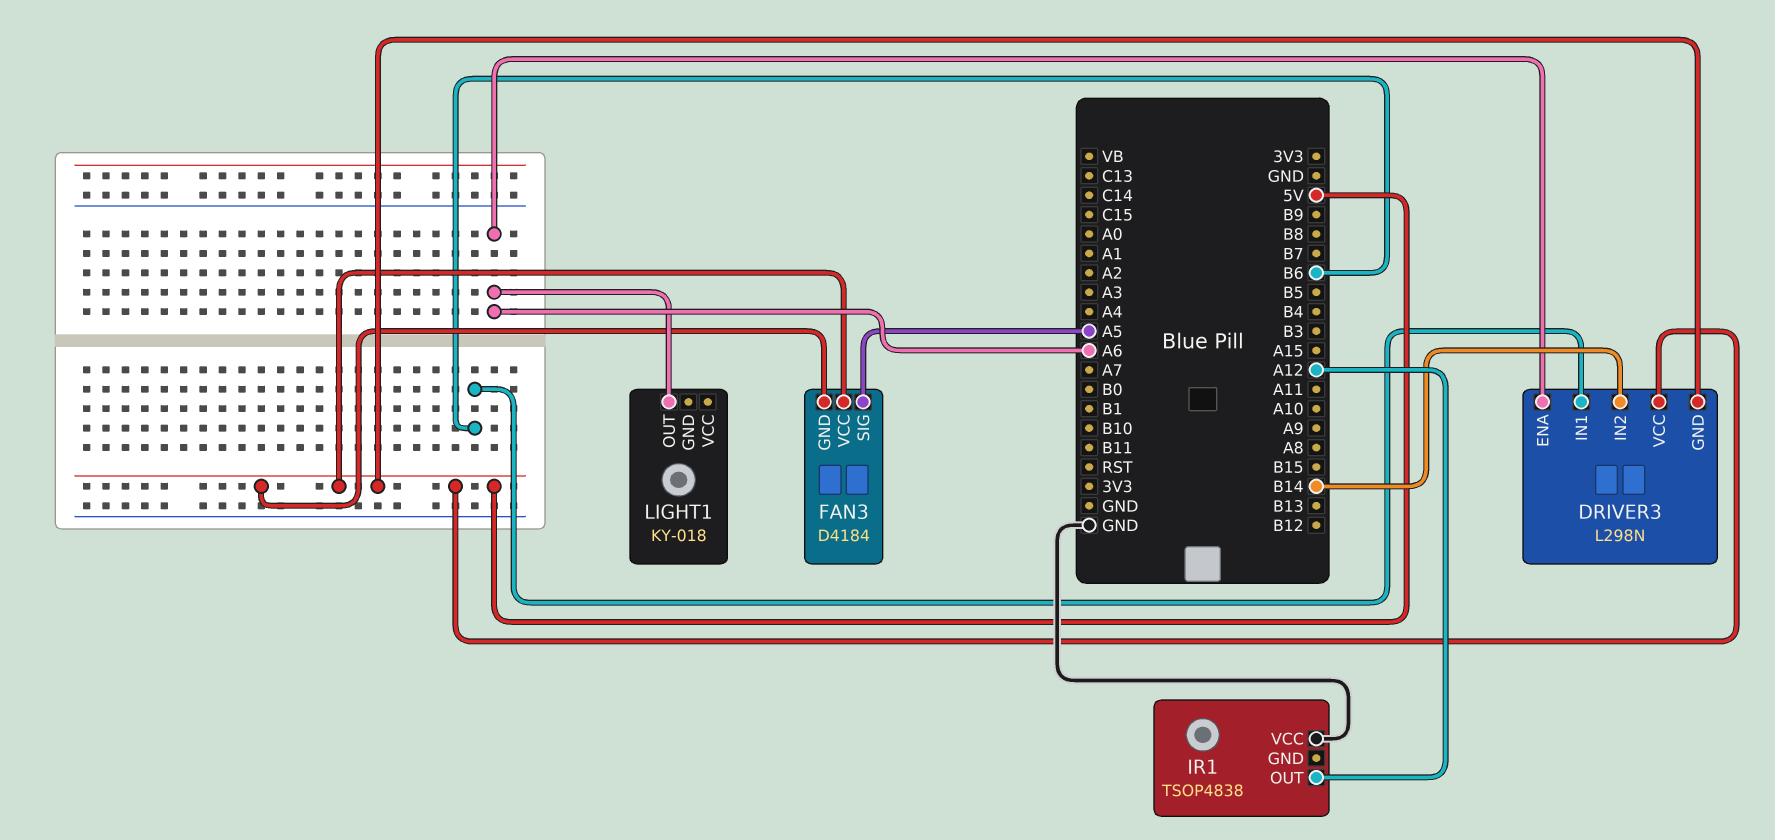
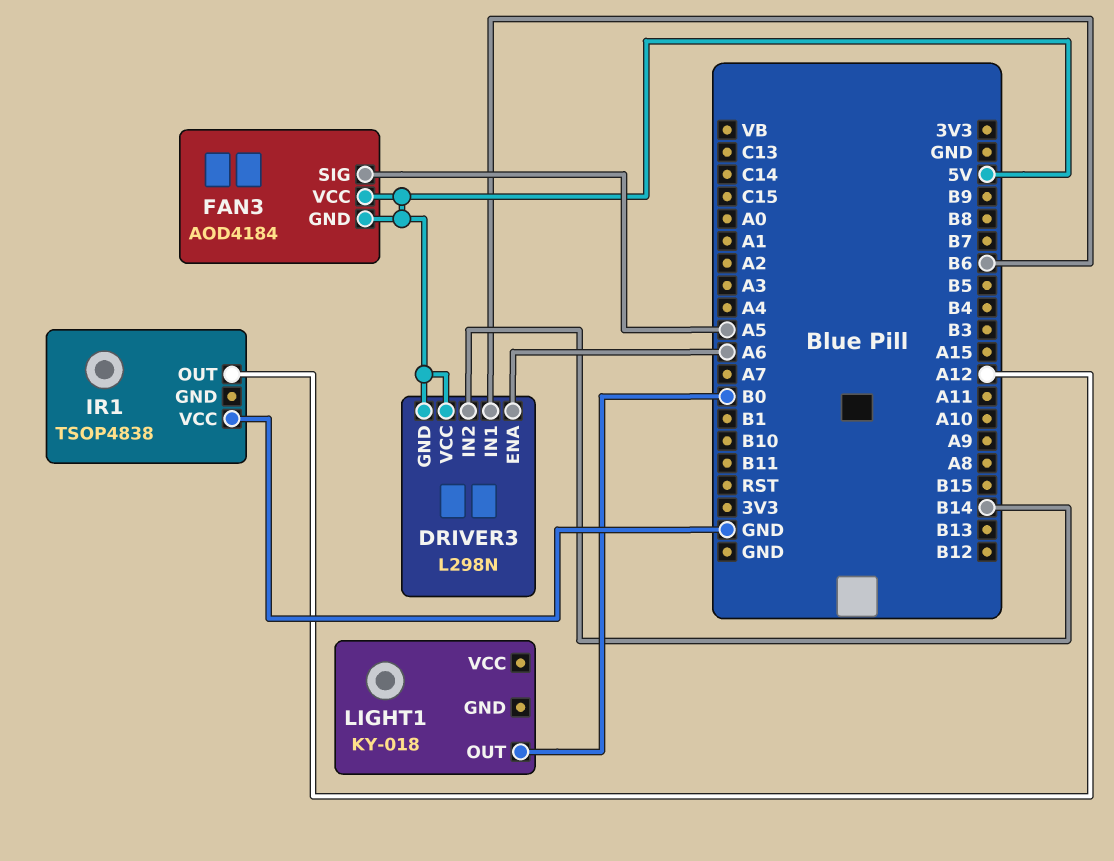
FAN3: D4184 -> AOD4184
LIGHT1 pin OUT: A6 -> B0

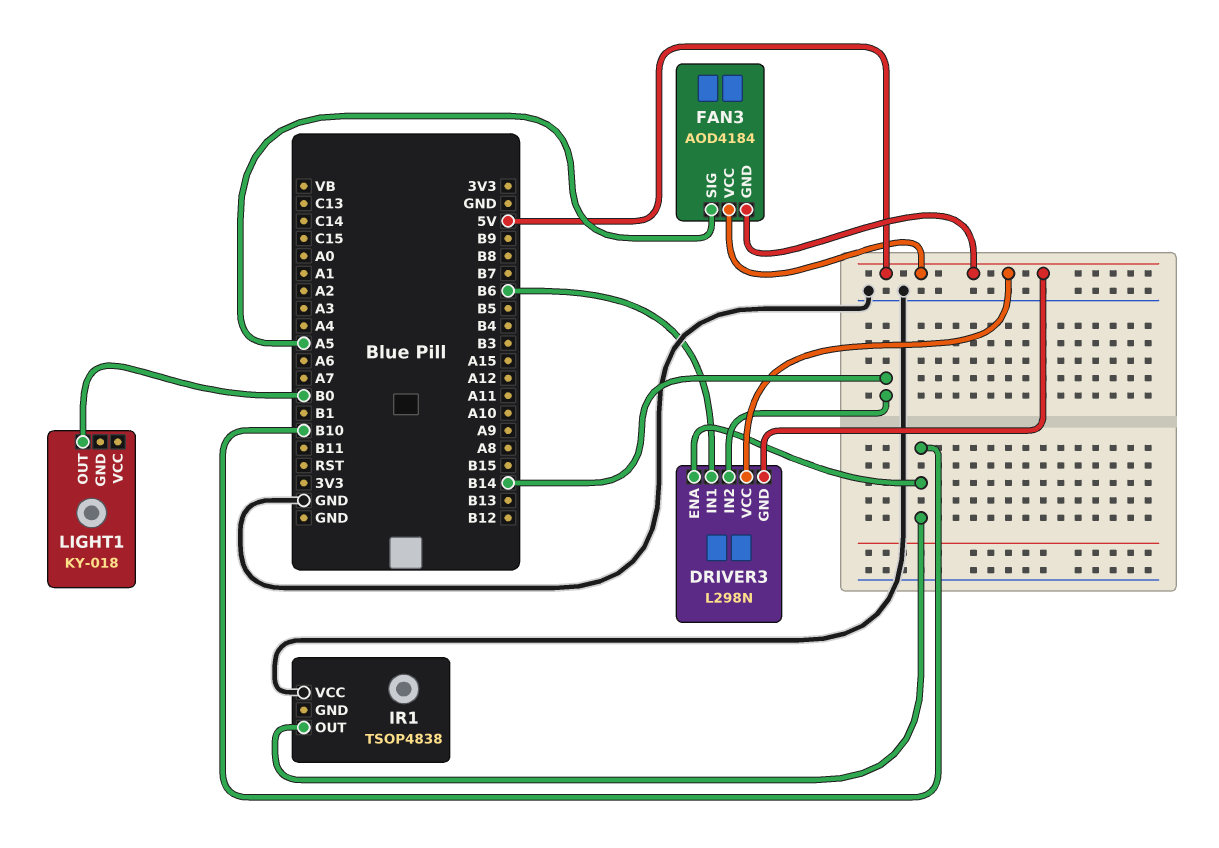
DRIVER3 pin ENA: A6 -> B10
IR1 pin OUT: A12 -> B10

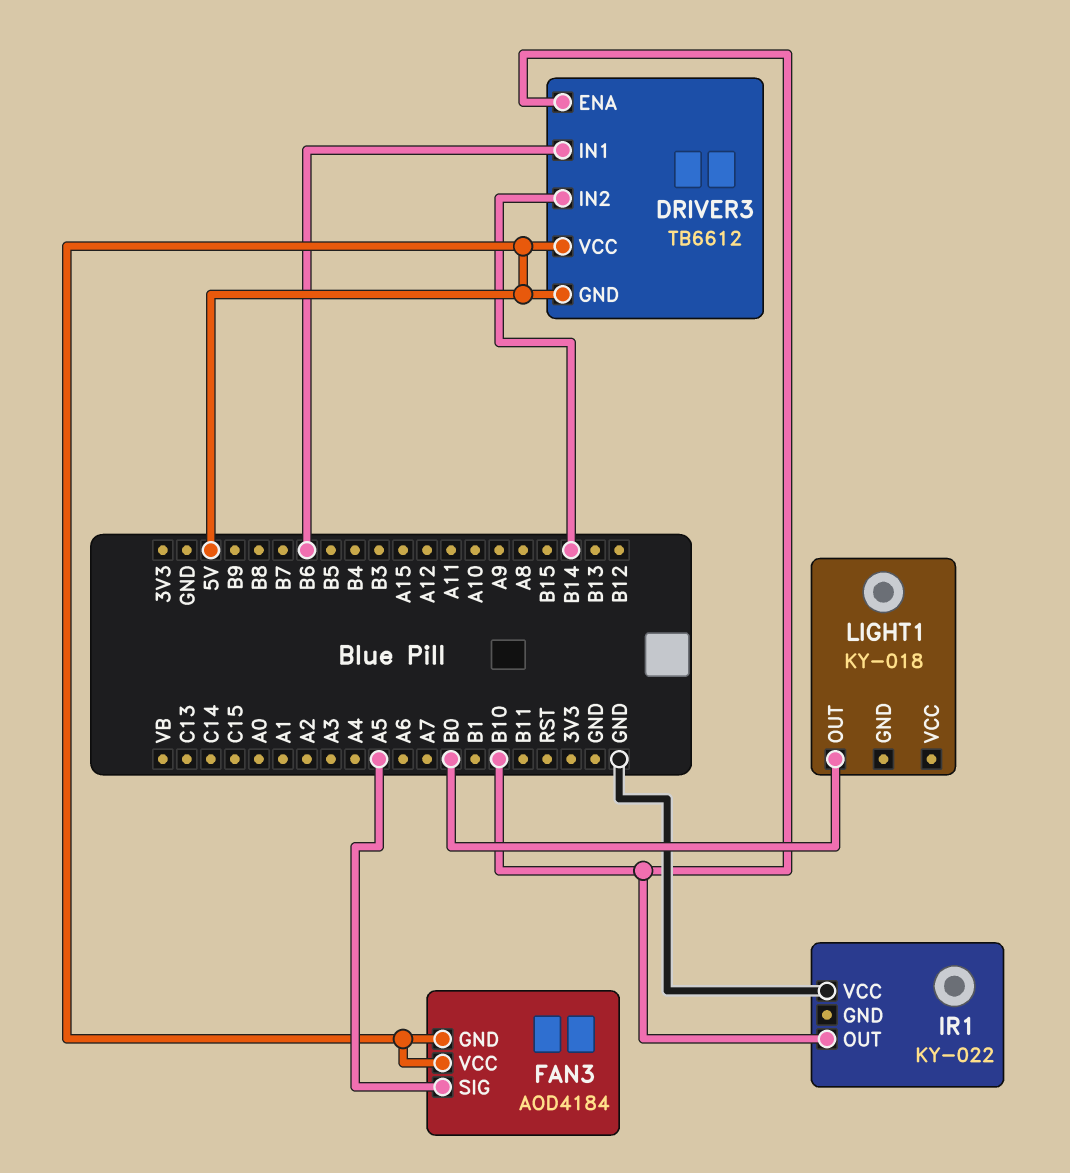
DRIVER3: L298N -> TB6612
IR1: TSOP4838 -> KY-022

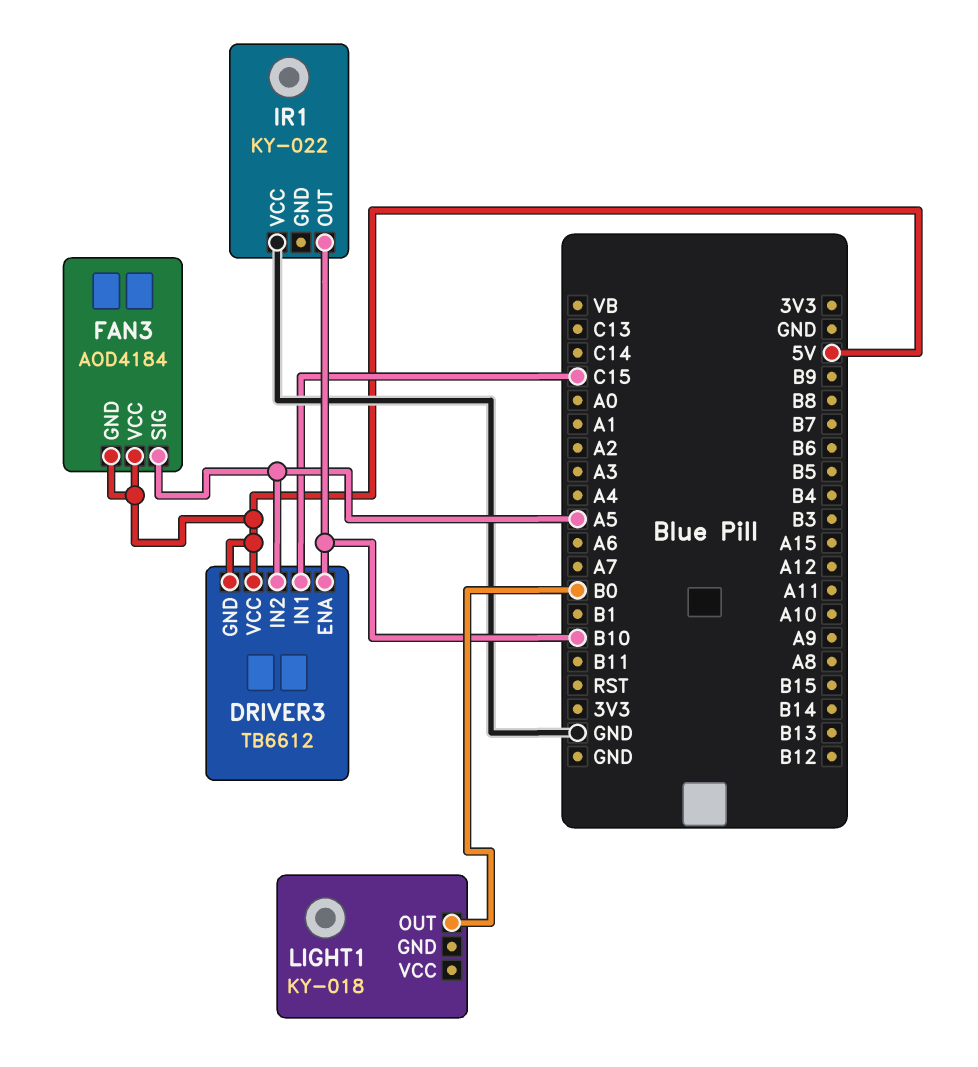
DRIVER3 pin IN1: B6 -> C15
DRIVER3 pin IN2: B14 -> A5

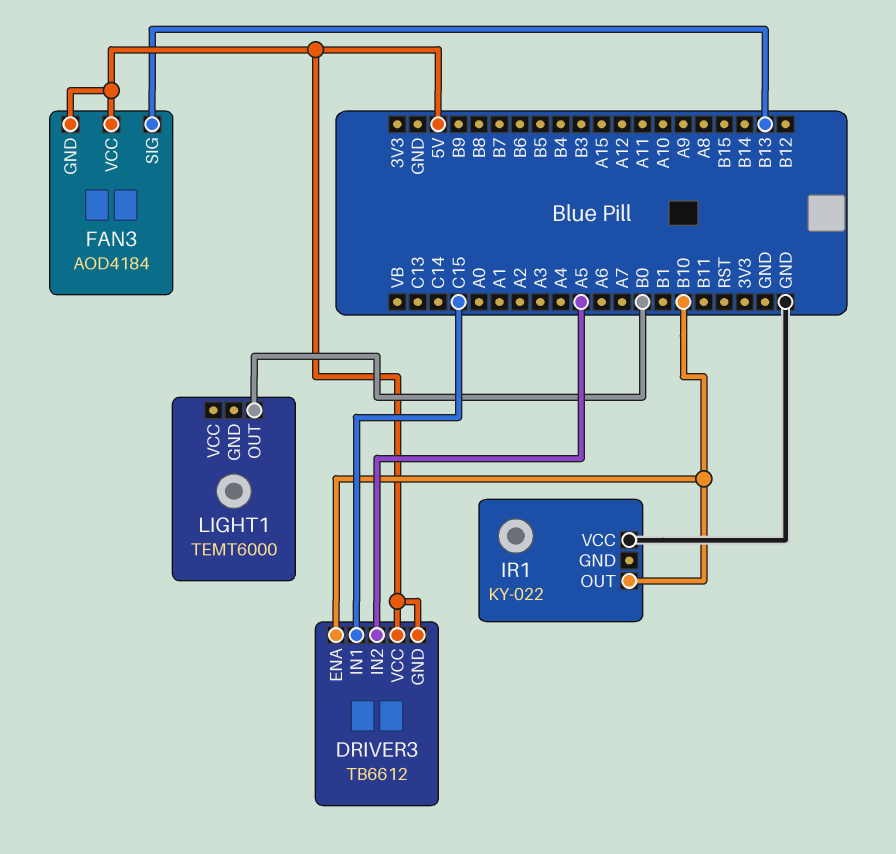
FAN3 pin SIG: A5 -> B13
LIGHT1: KY-018 -> TEMT6000

